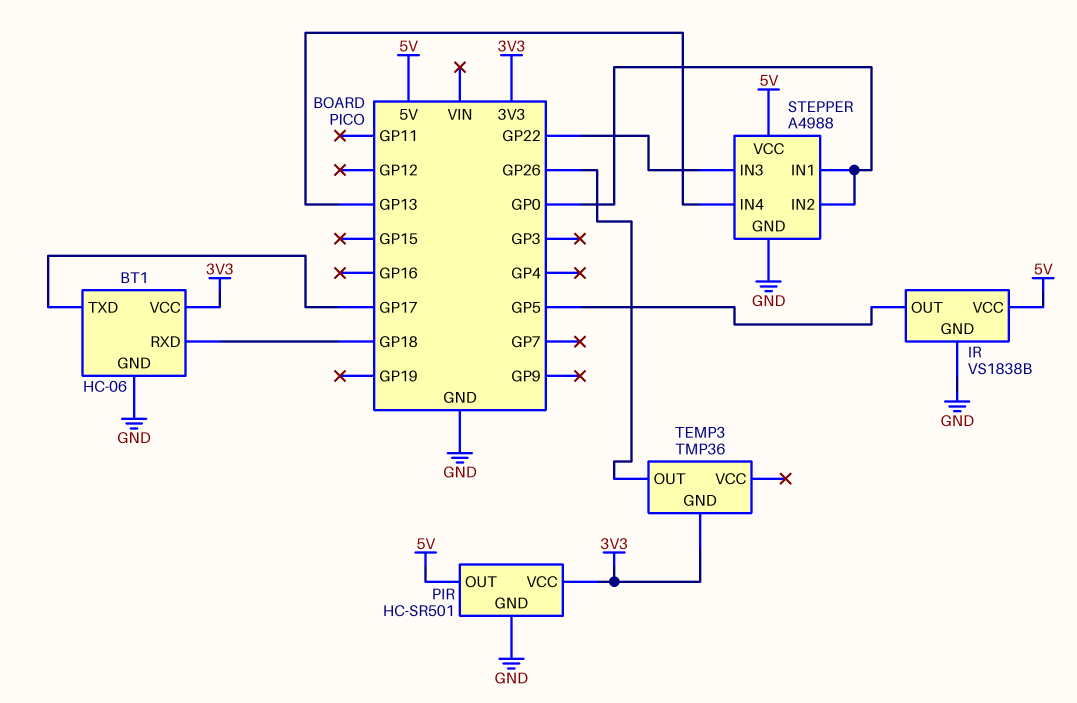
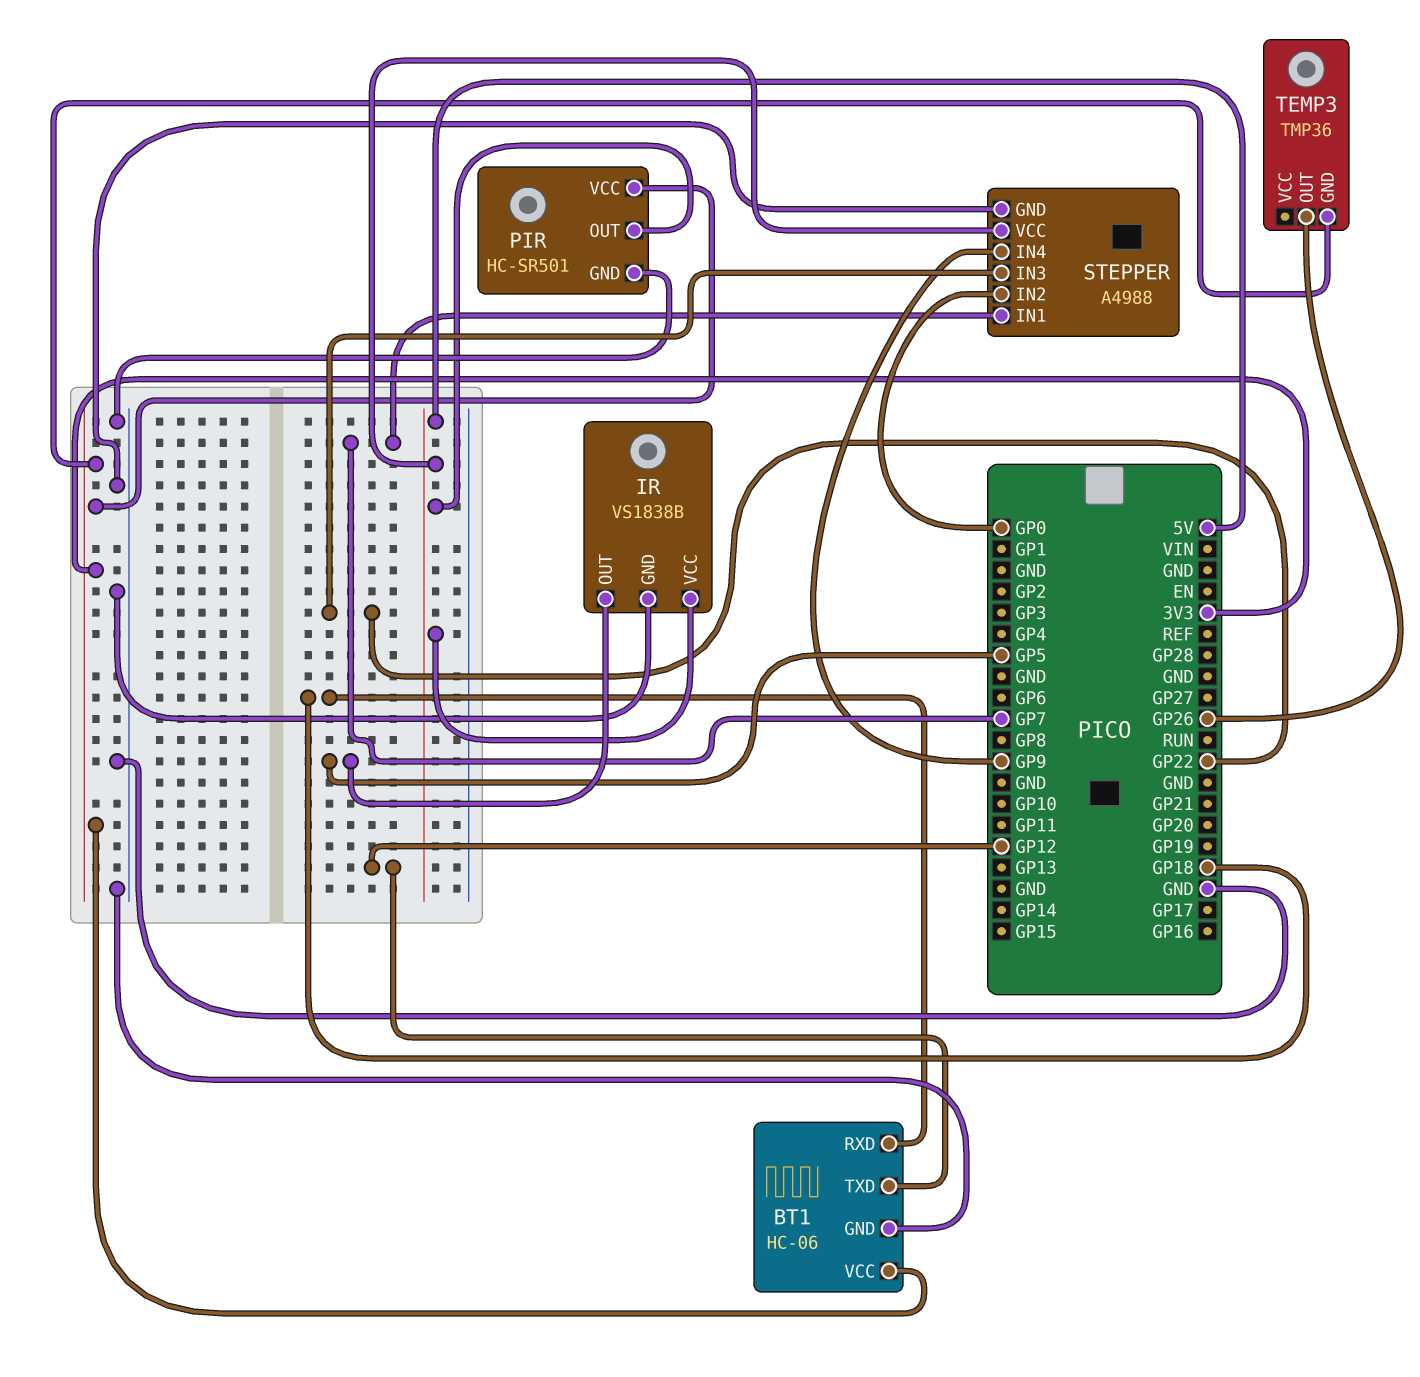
BT1 pin TXD: GP17 -> GP12
STEPPER pin IN1: GP0 -> GP7
STEPPER pin IN4: GP13 -> GP9

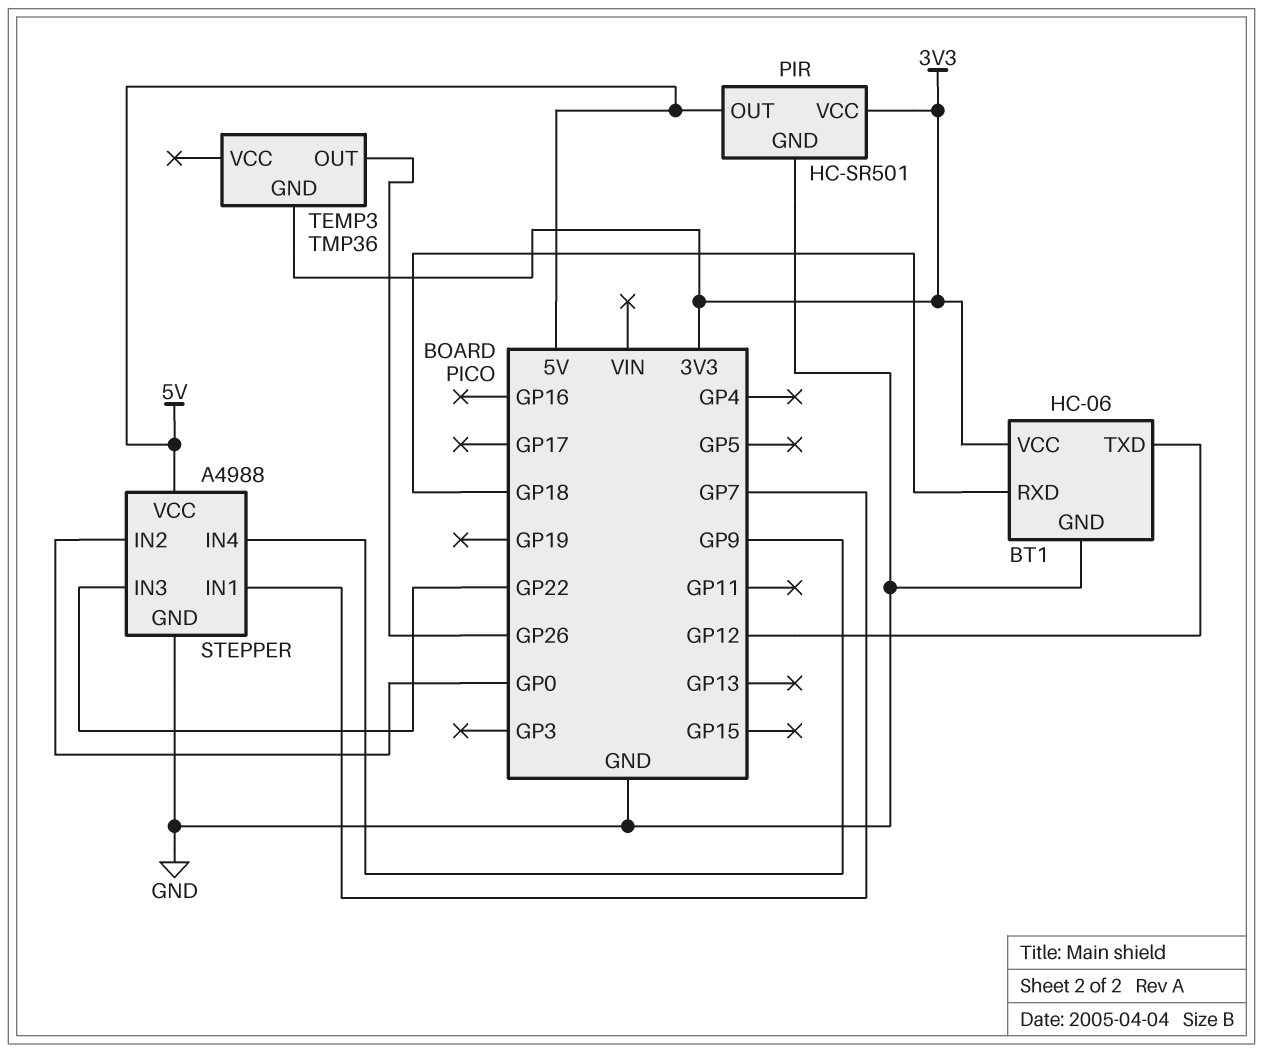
IR: VS1838B -> none
IR pin GND: GND -> none
IR pin OUT: GP5 -> none
IR pin VCC: 5V -> none

